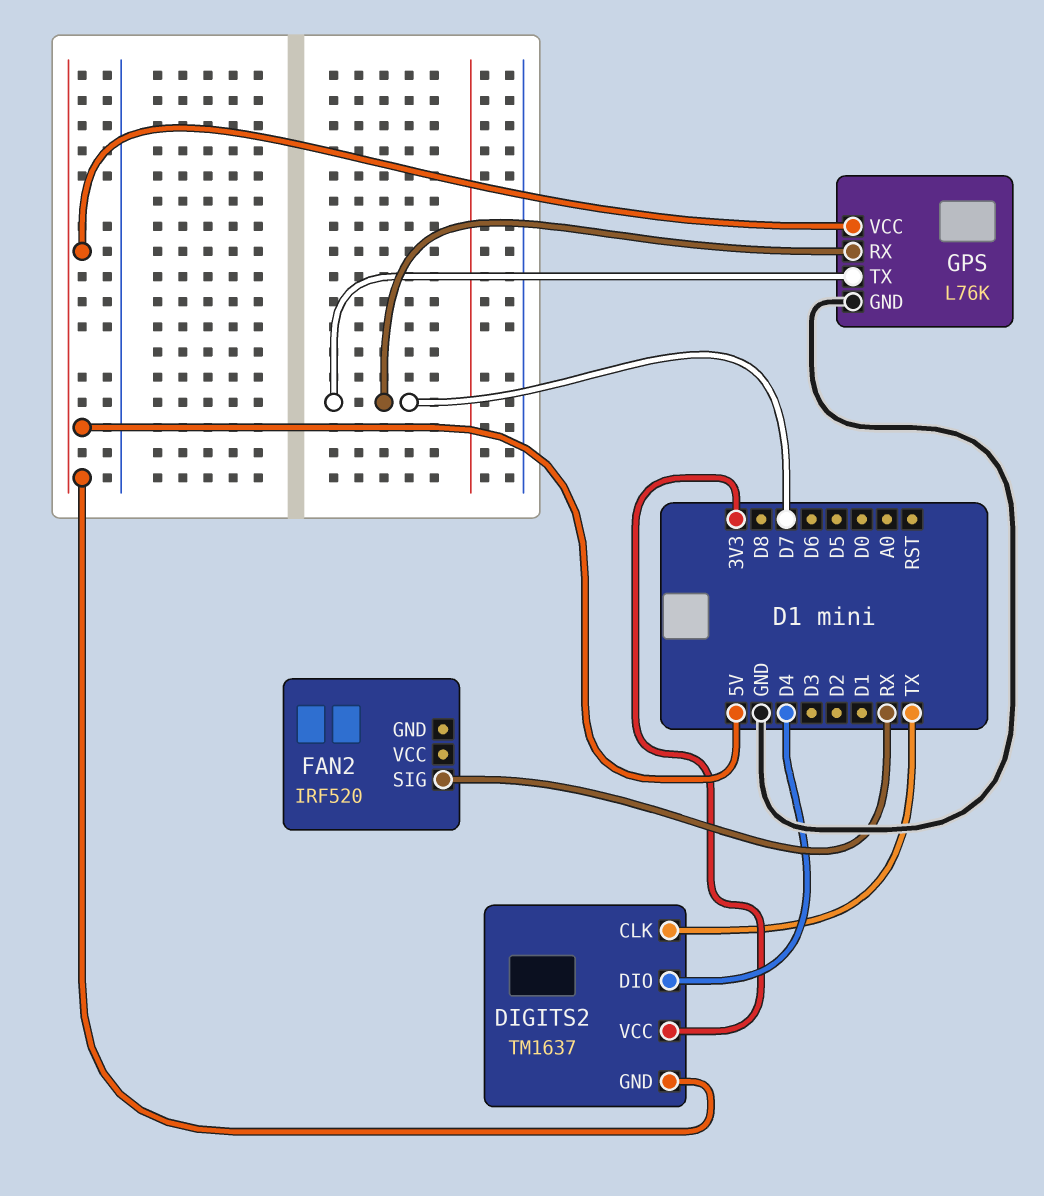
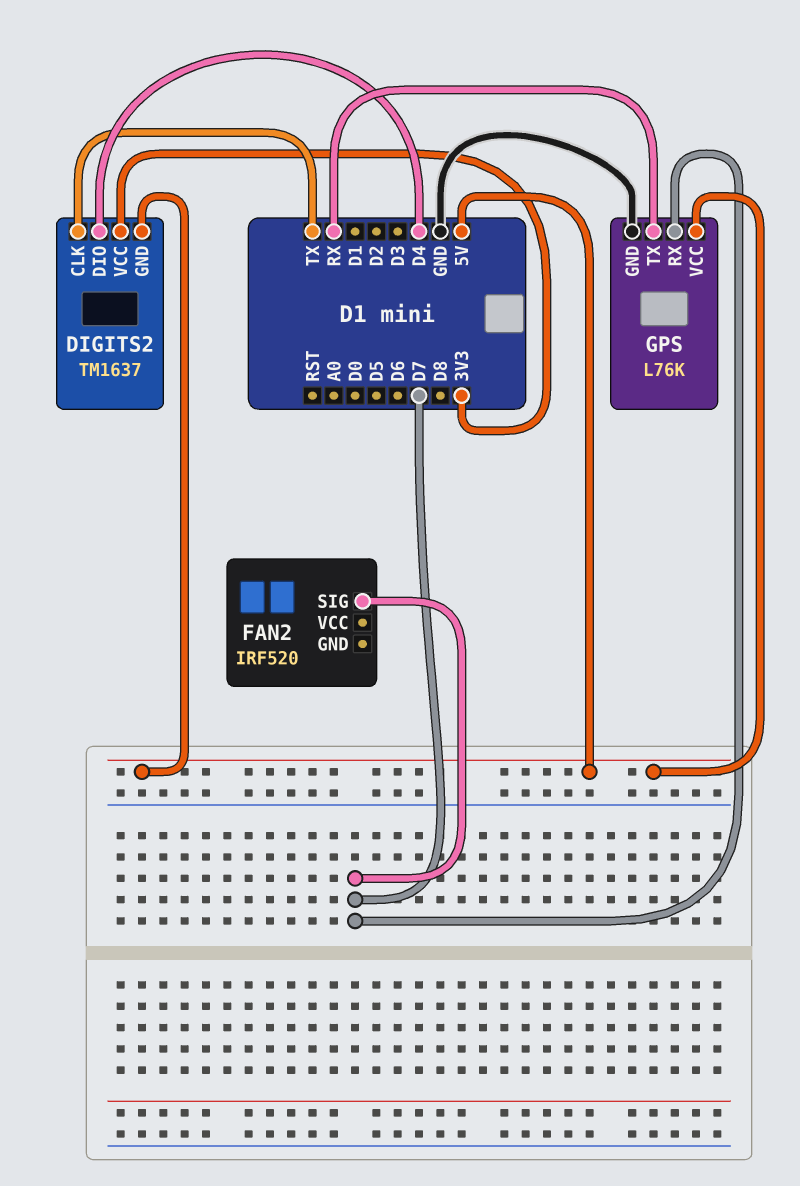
FAN2 pin SIG: RX -> D7
GPS pin TX: D7 -> RX

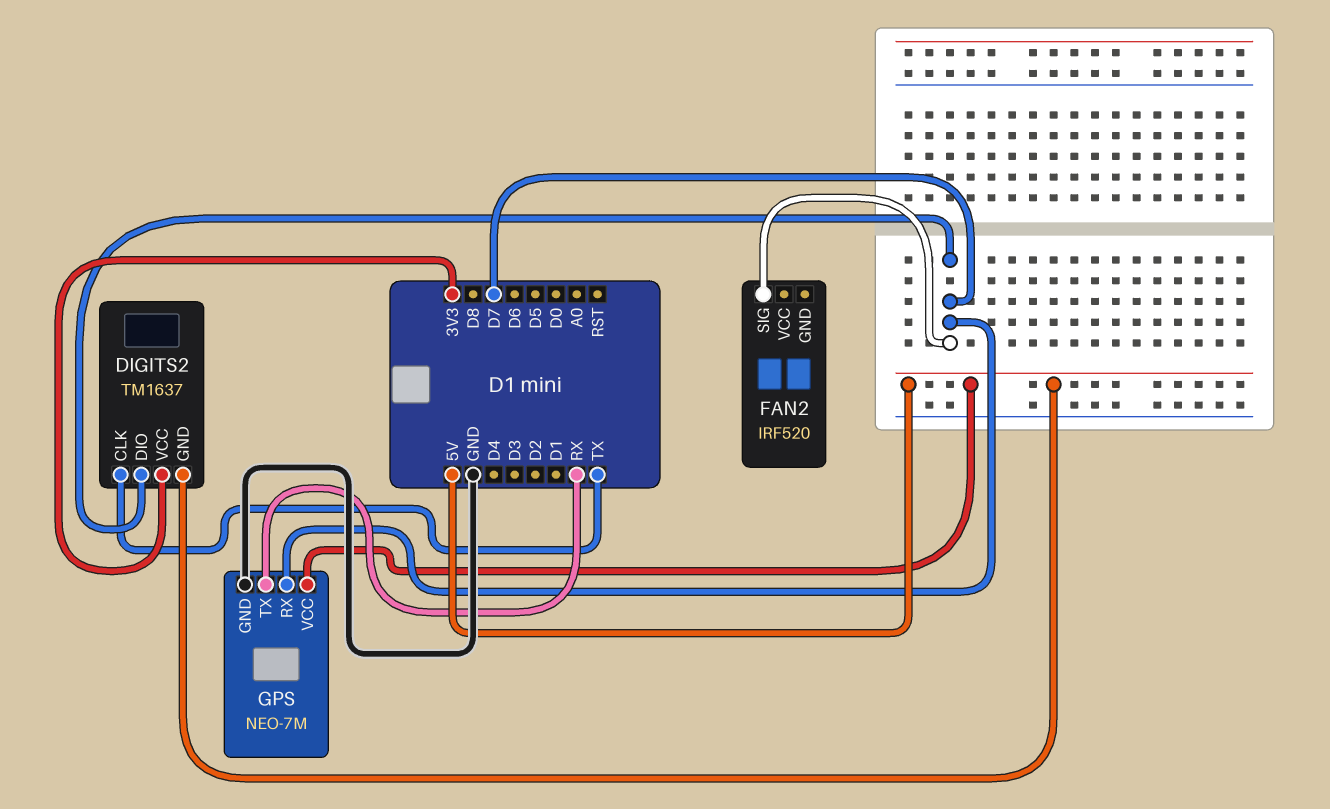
DIGITS2 pin DIO: D4 -> D7
GPS: L76K -> NEO-7M

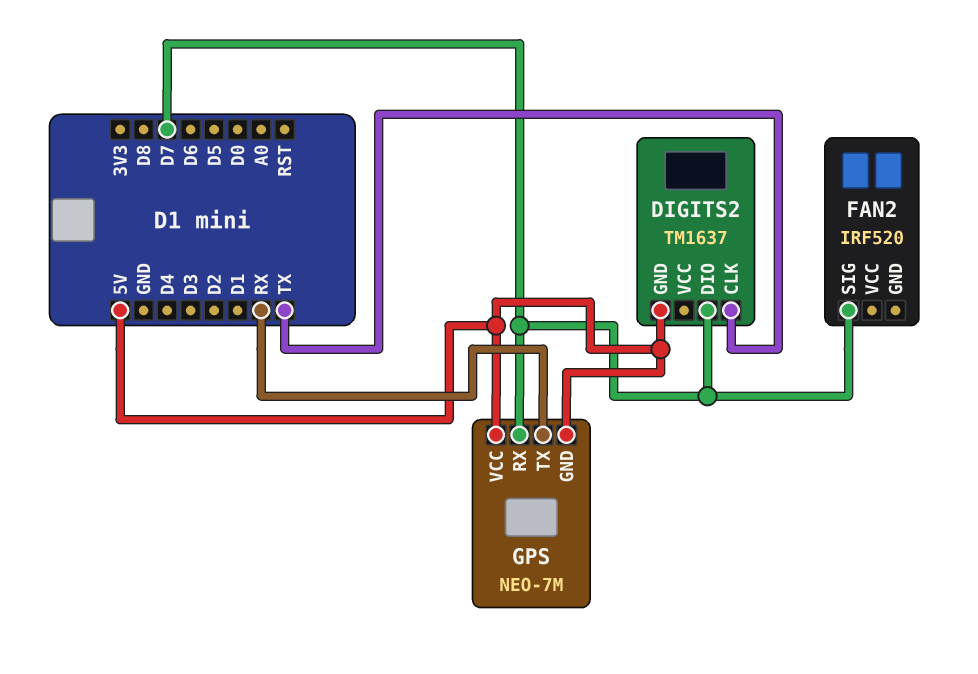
DIGITS2 pin VCC: 3V3 -> none
GPS pin GND: GND -> 5V

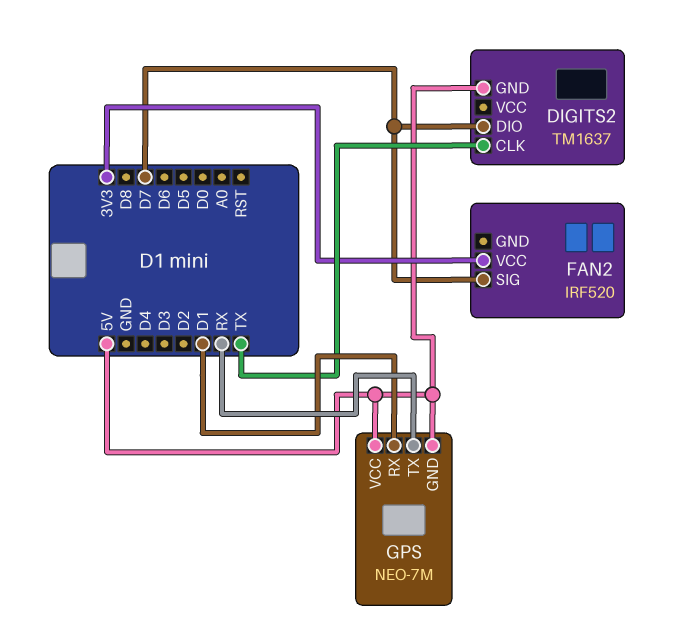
FAN2 pin VCC: none -> 3V3
GPS pin RX: D7 -> D1

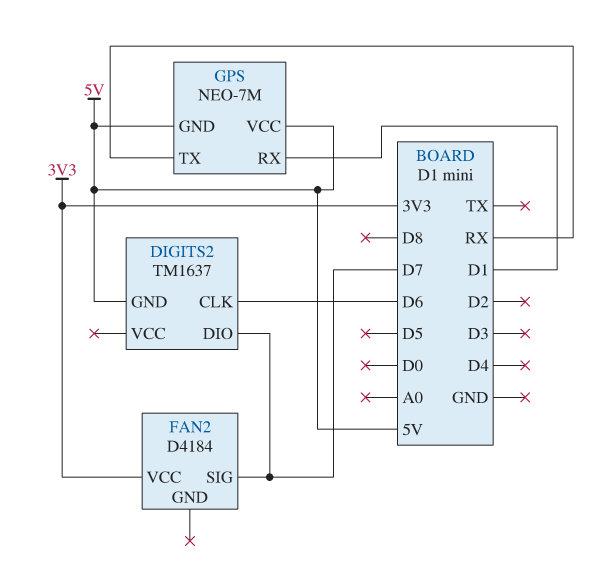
DIGITS2 pin CLK: TX -> D6
FAN2: IRF520 -> D4184

